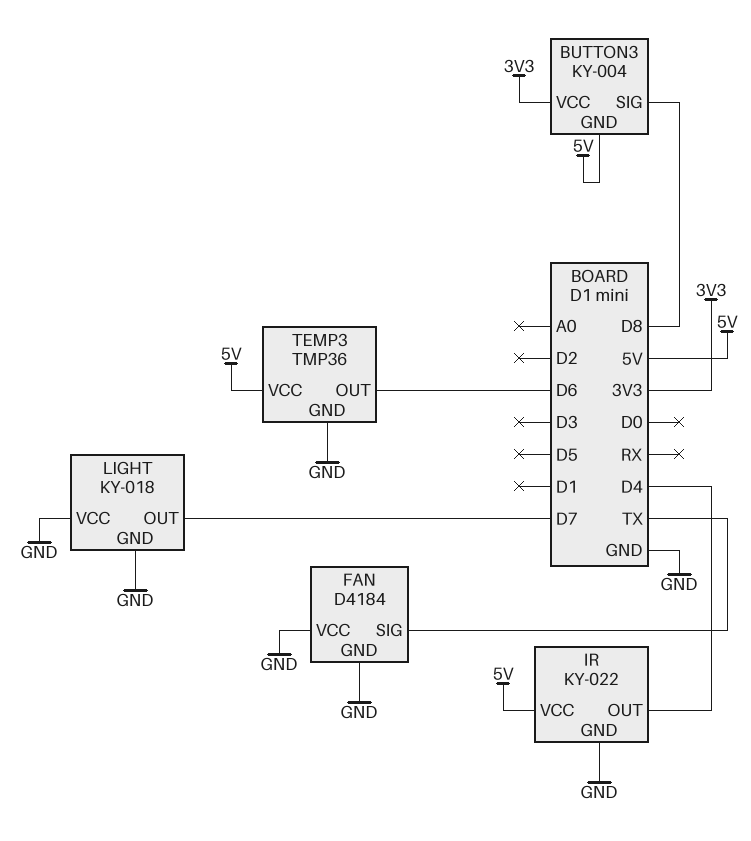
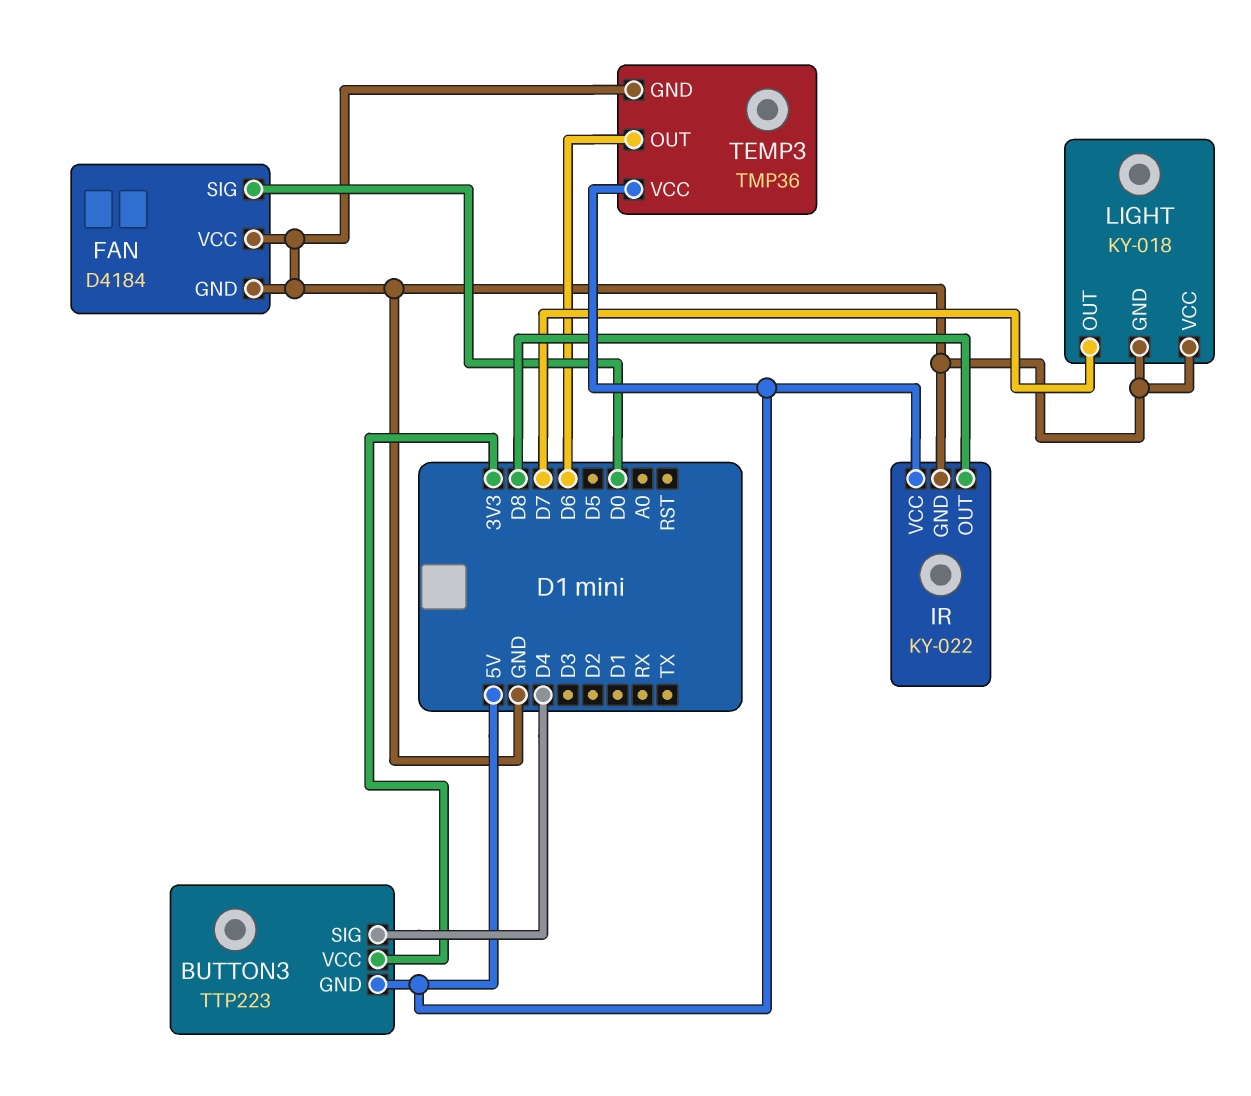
BUTTON3: KY-004 -> TTP223
BUTTON3 pin SIG: D8 -> D4
FAN pin SIG: TX -> D0
IR pin OUT: D4 -> D8

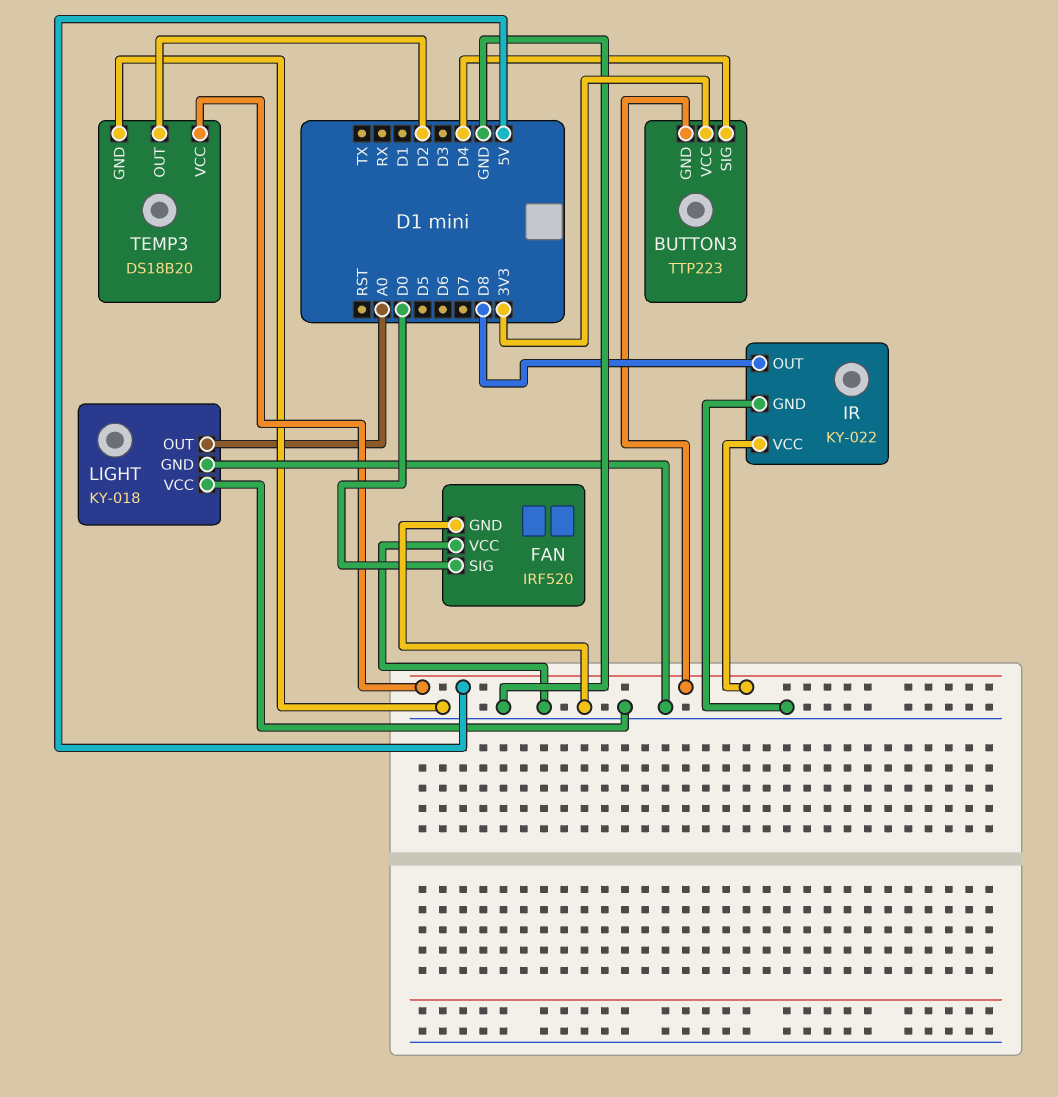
FAN: D4184 -> IRF520
LIGHT pin OUT: D7 -> A0
TEMP3: TMP36 -> DS18B20
TEMP3 pin OUT: D6 -> D2

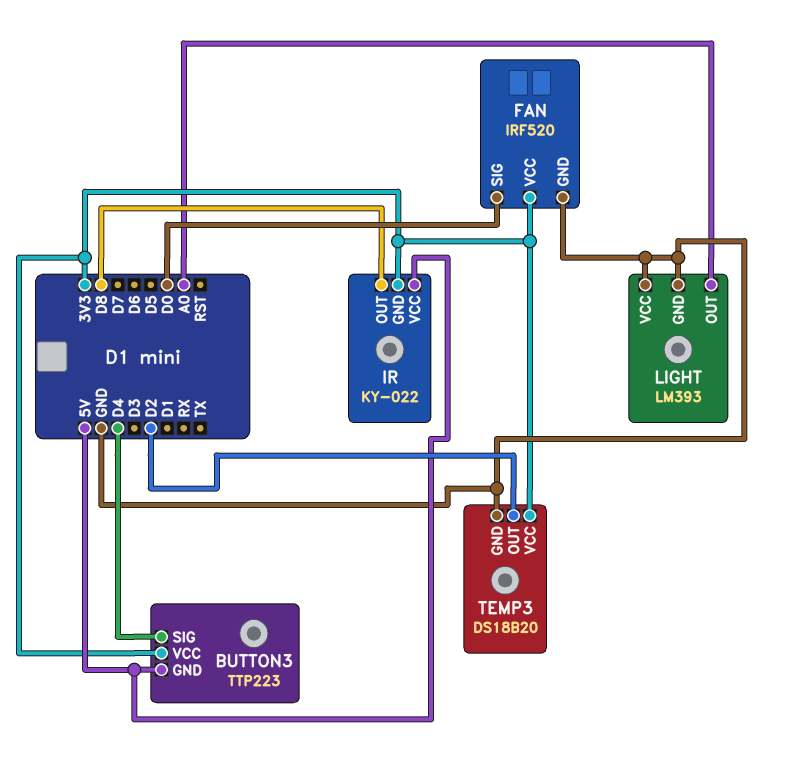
FAN pin VCC: GND -> 3V3
IR pin GND: GND -> 3V3
LIGHT: KY-018 -> LM393
TEMP3 pin VCC: 5V -> 3V3

